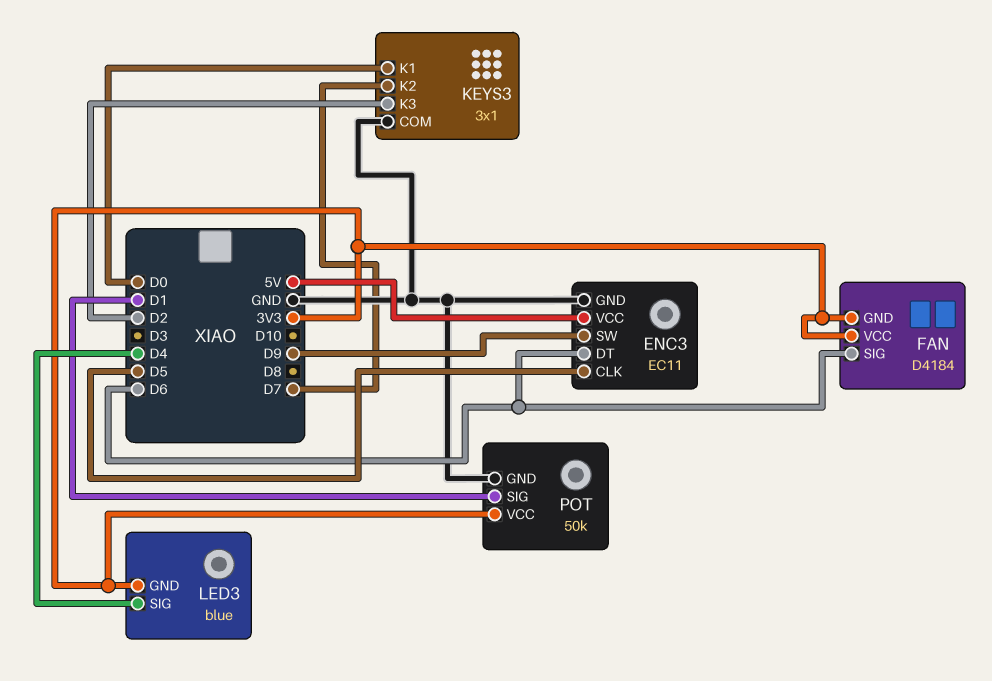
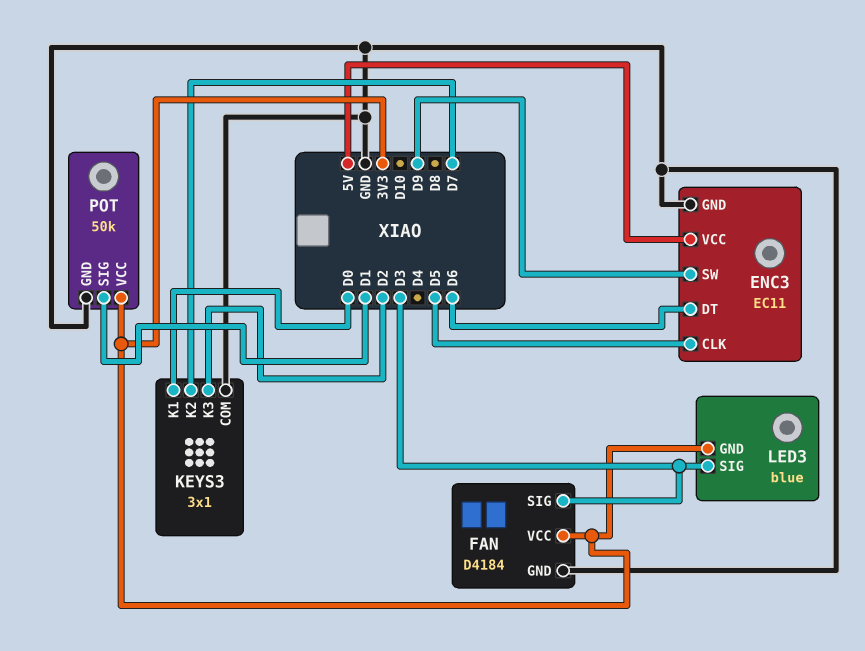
FAN pin GND: 3V3 -> GND
FAN pin SIG: D6 -> D3
LED3 pin SIG: D4 -> D3

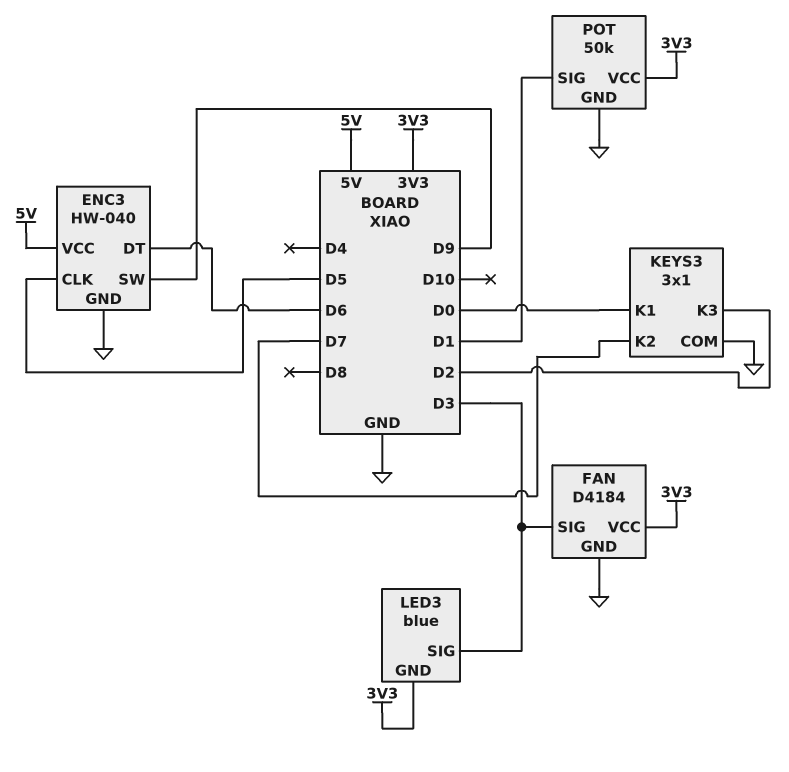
ENC3: EC11 -> HW-040

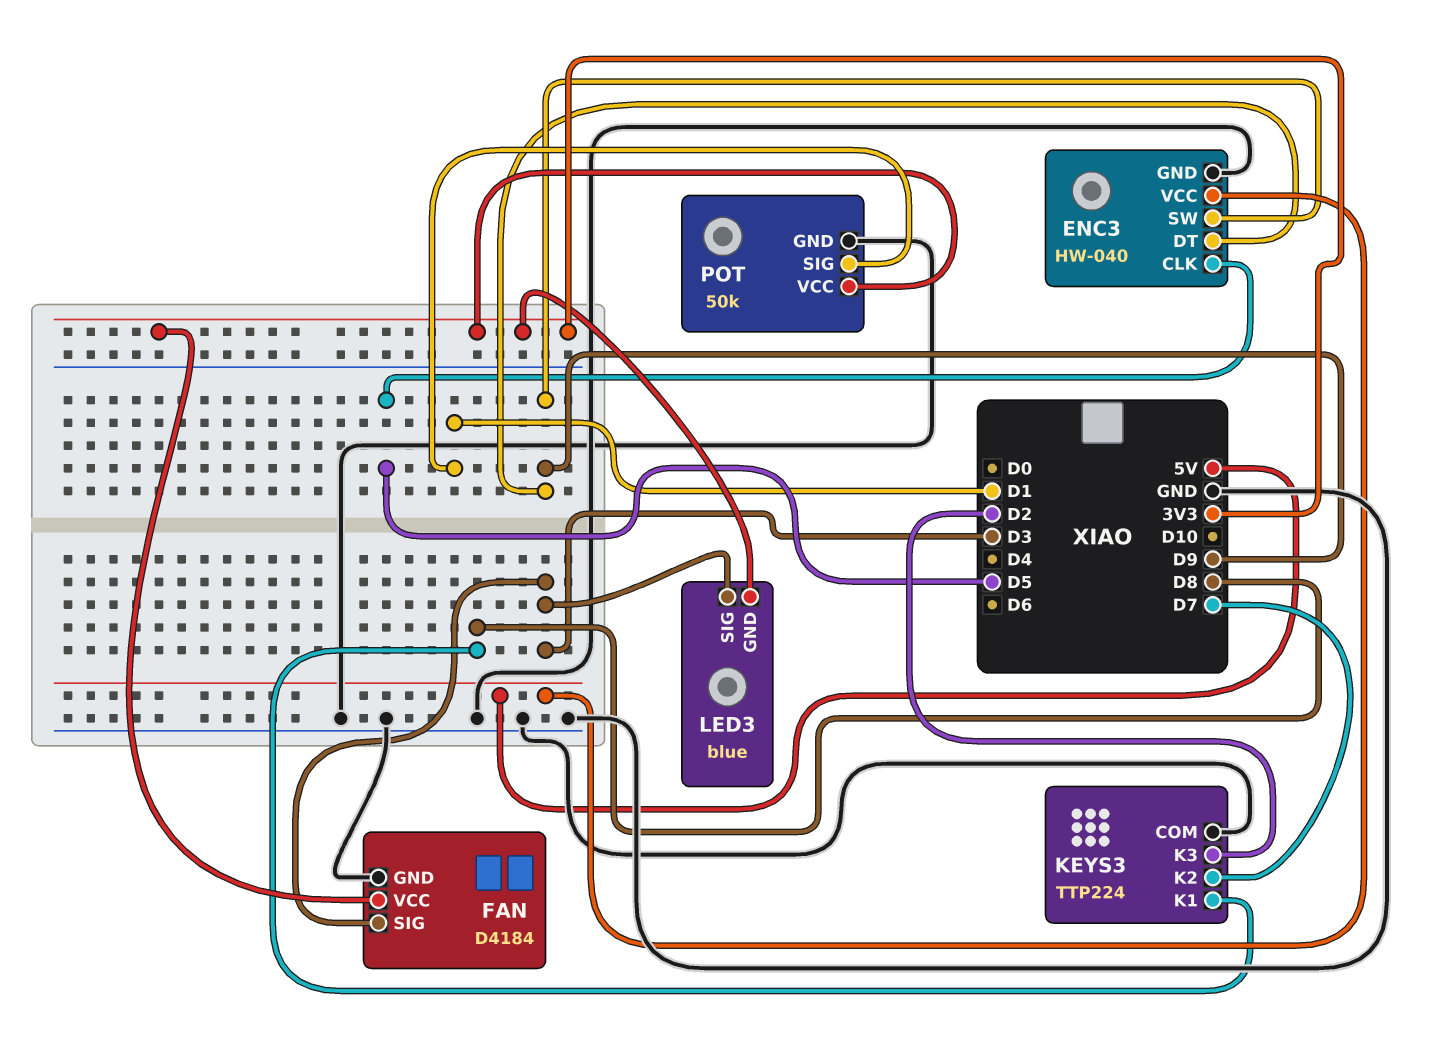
ENC3 pin DT: D6 -> D9
KEYS3: 3x1 -> TTP224
KEYS3 pin K1: D0 -> D8

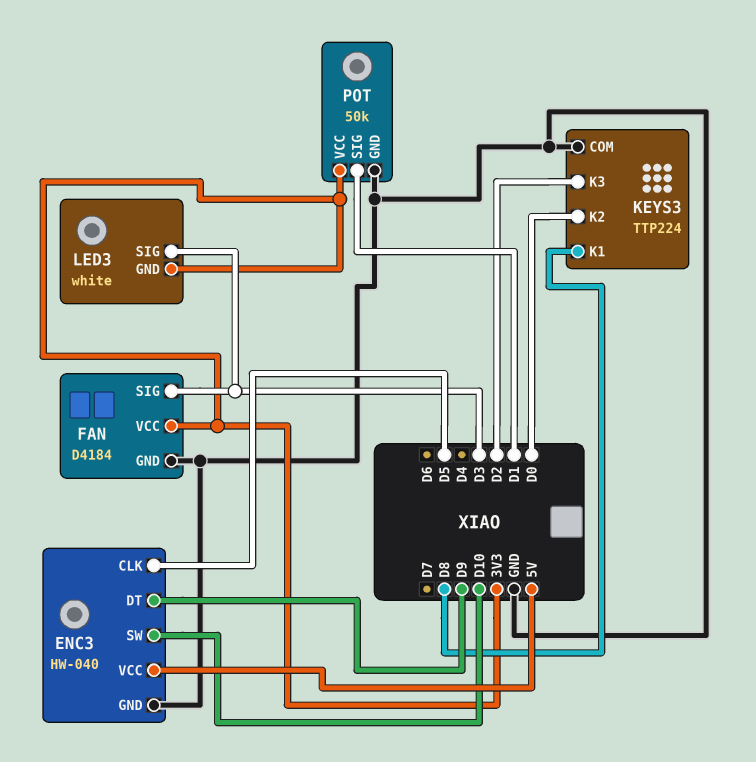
ENC3 pin SW: D9 -> D10
KEYS3 pin K2: D7 -> D0
LED3: blue -> white

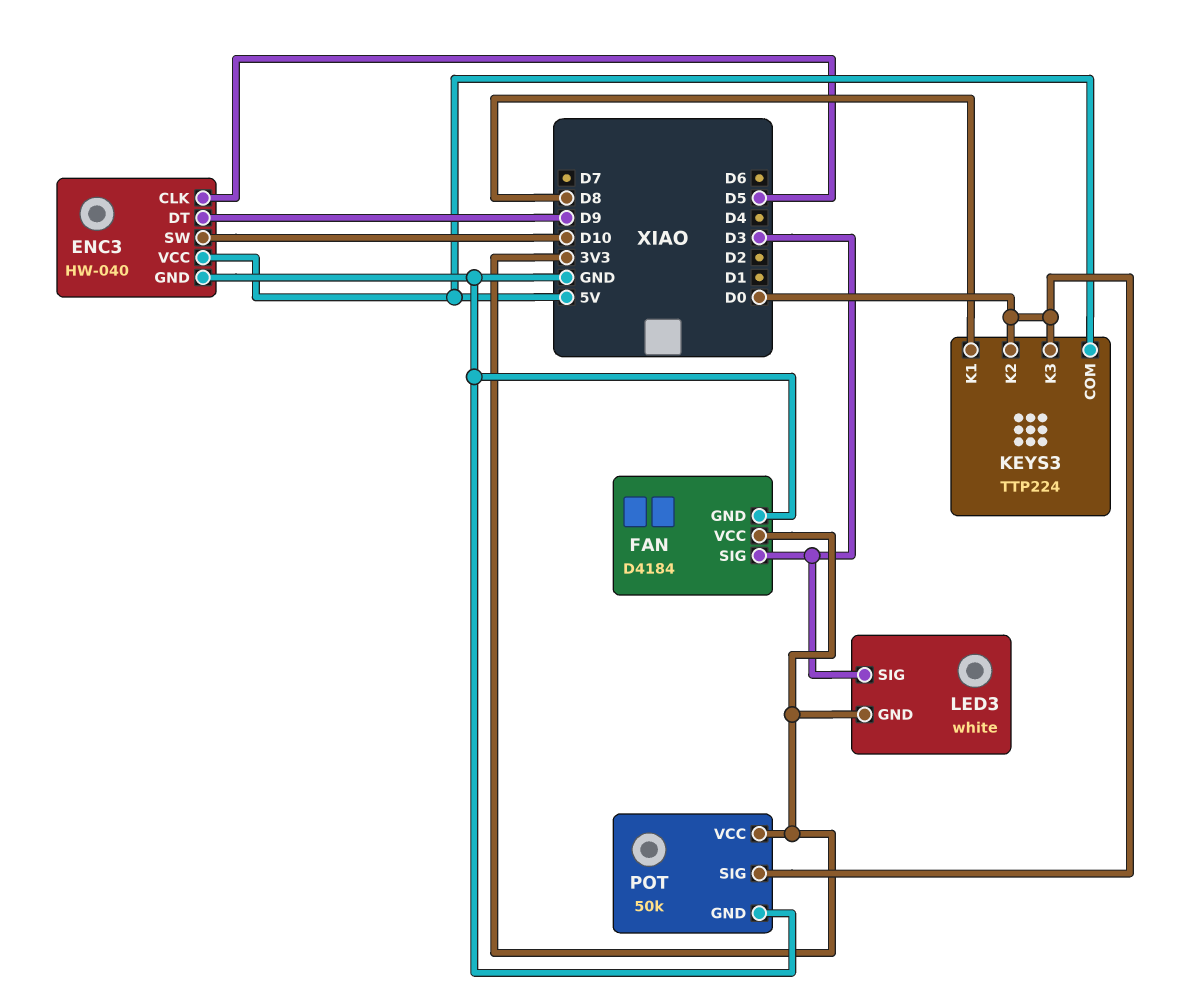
KEYS3 pin COM: GND -> 5V
KEYS3 pin K3: D2 -> D0
POT pin SIG: D1 -> D0

